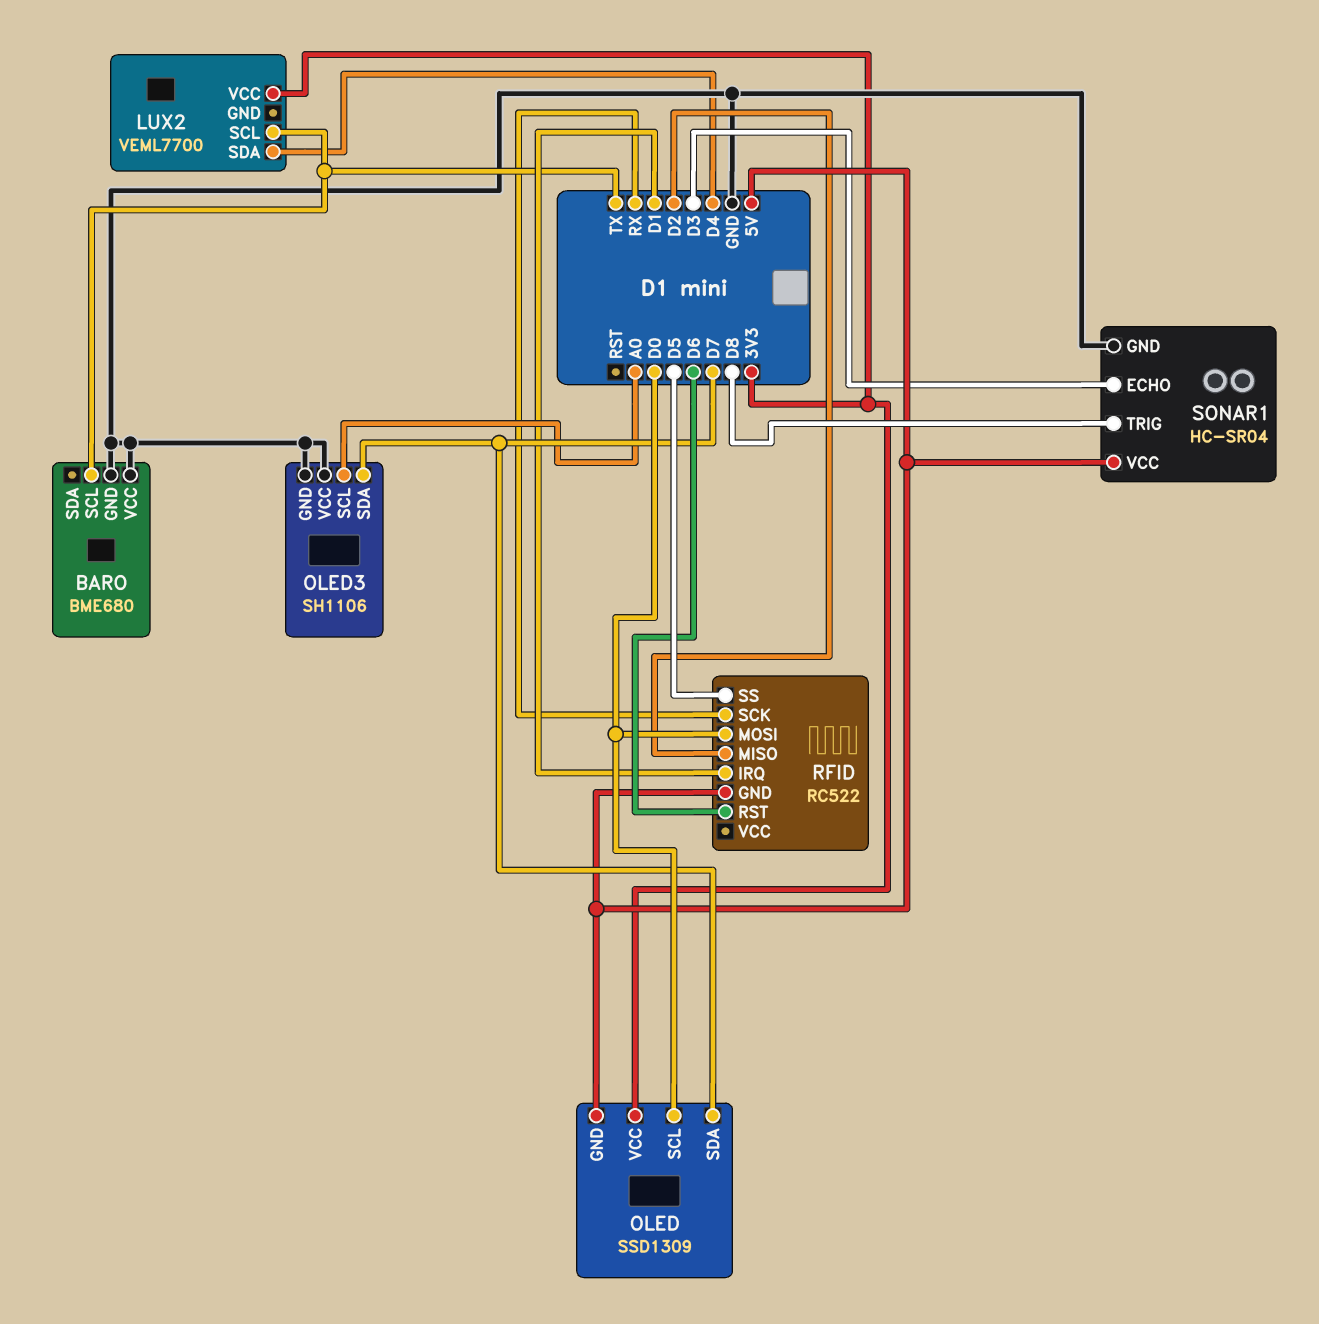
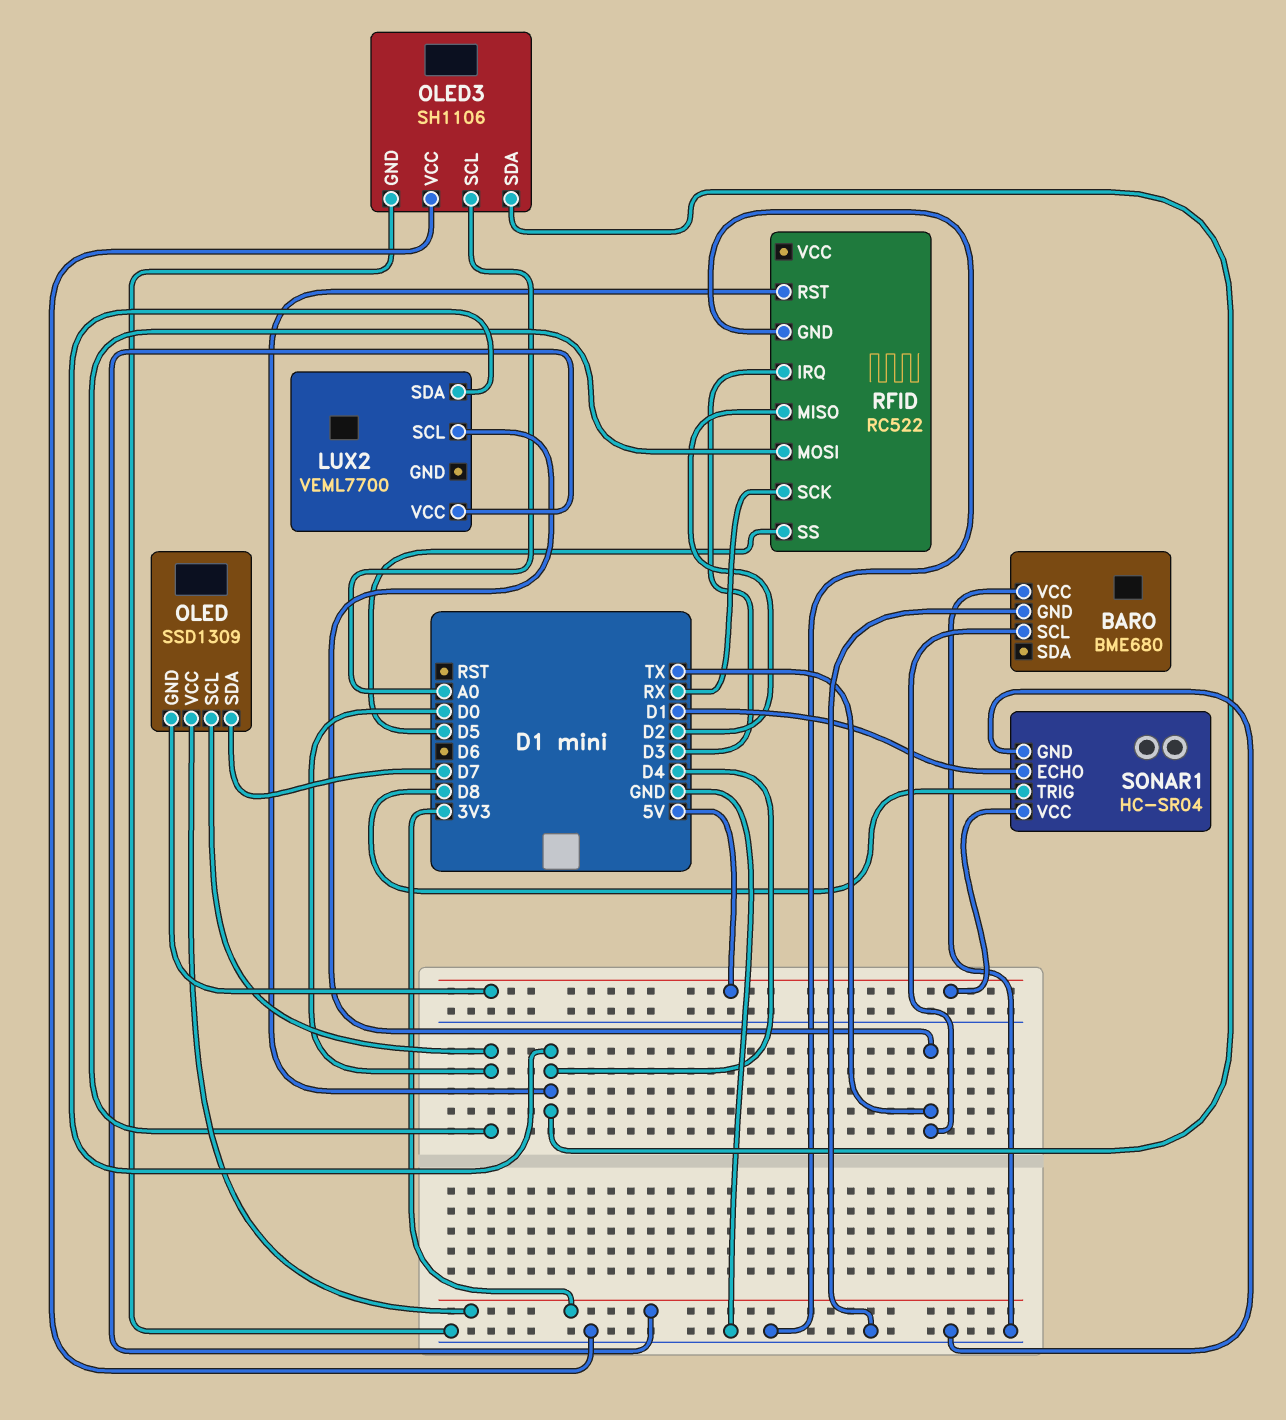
OLED3 pin SDA: D7 -> D4
RFID pin GND: 5V -> GND
RFID pin IRQ: D1 -> D3
RFID pin RST: D6 -> D4
SONAR1 pin ECHO: D3 -> D1

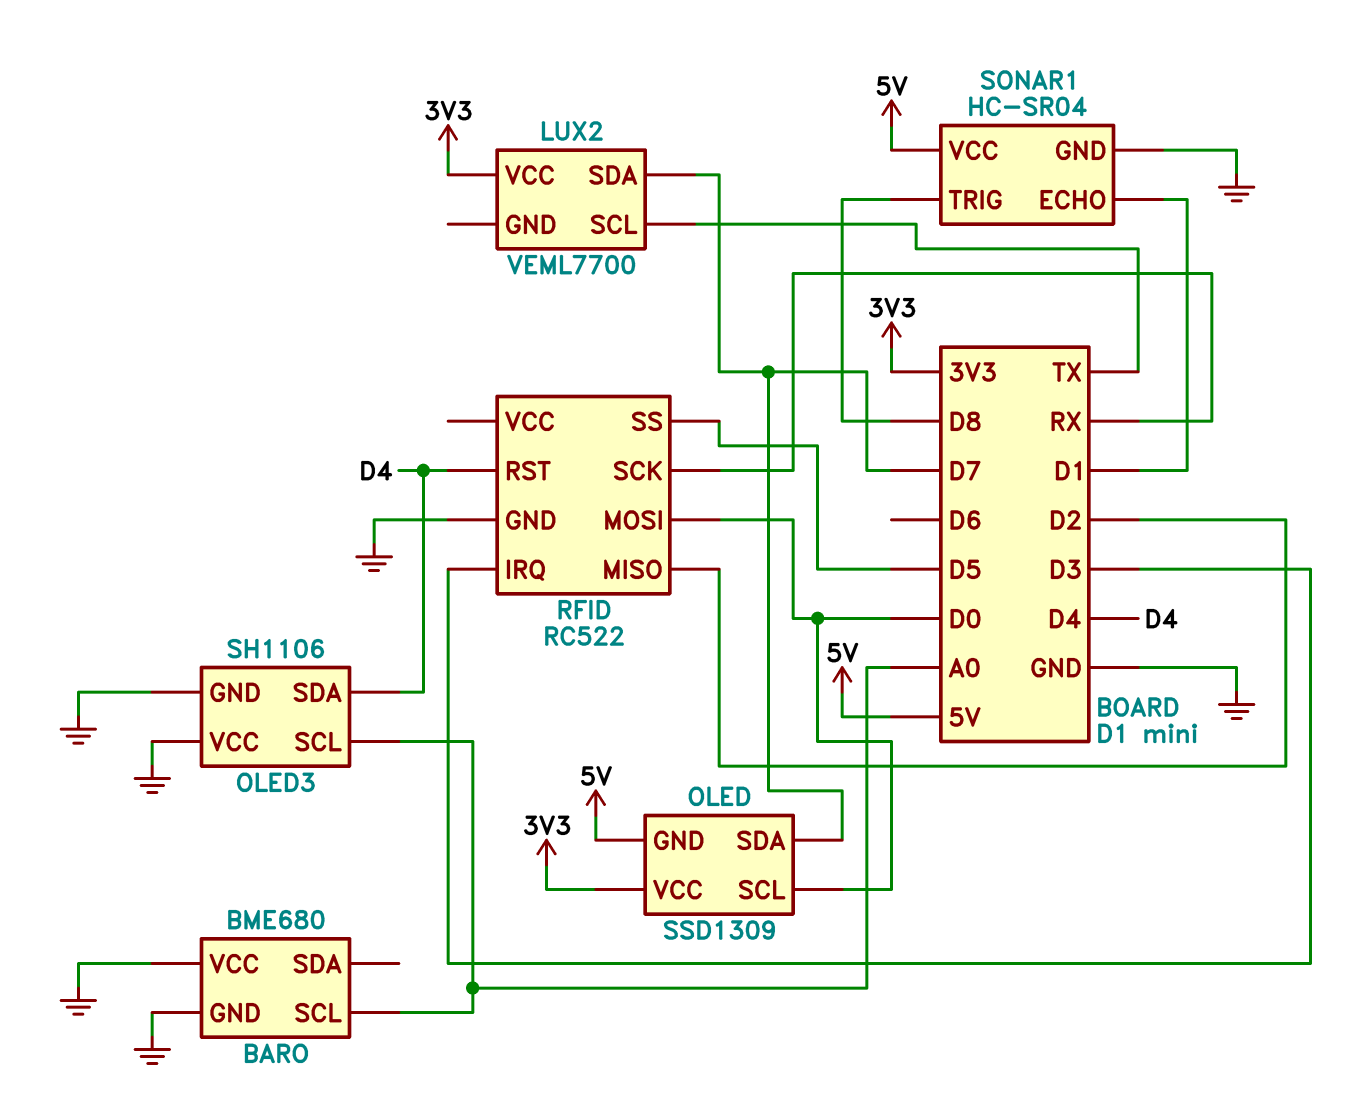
BARO pin SCL: TX -> A0
LUX2 pin SDA: D4 -> D7

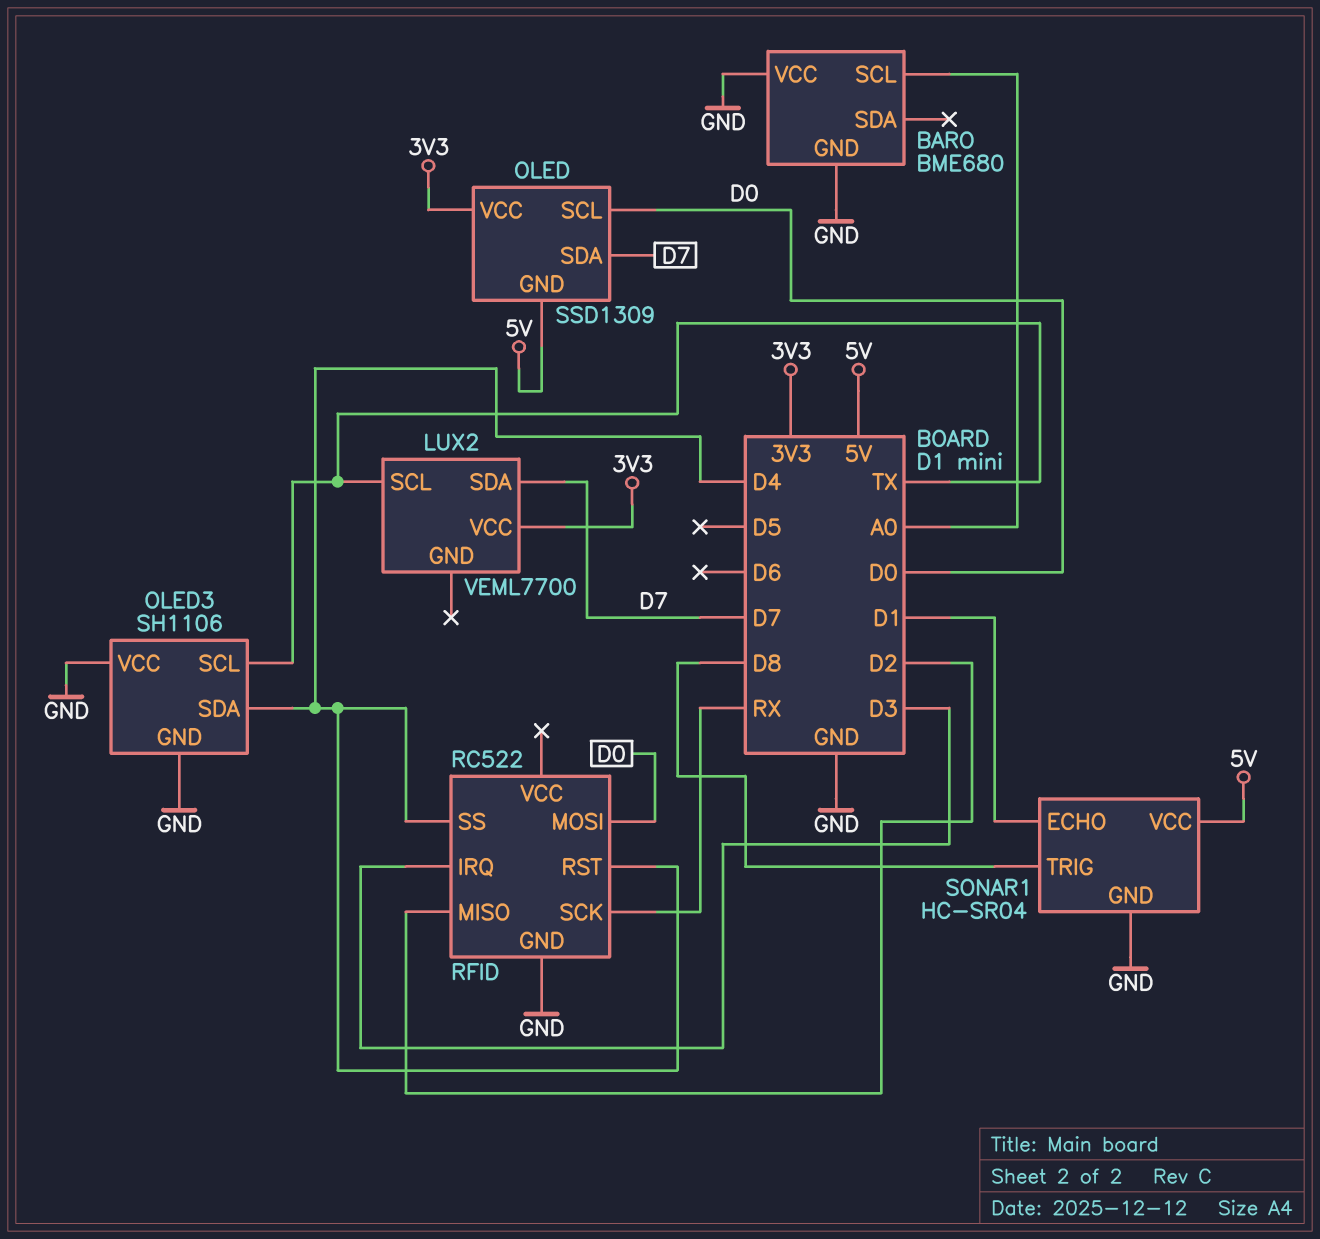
OLED3 pin SCL: A0 -> TX
RFID pin SS: D5 -> D4

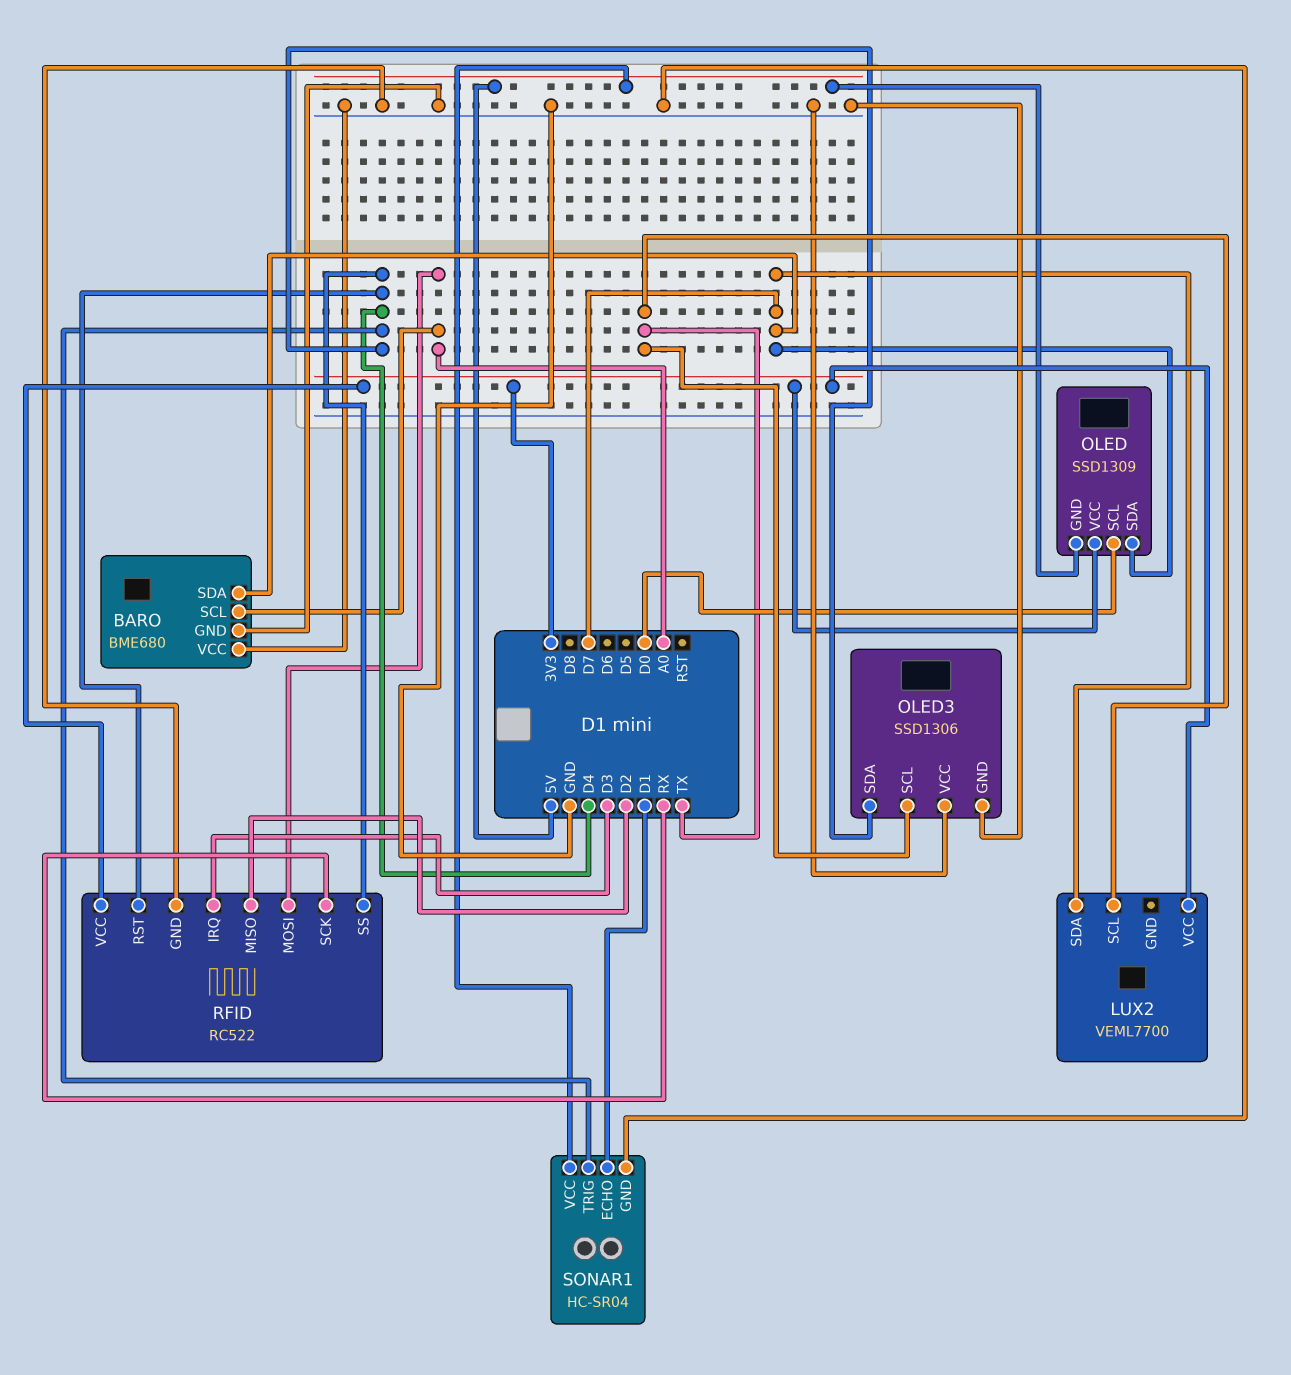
BARO pin SDA: none -> D7
OLED3: SH1106 -> SSD1306
RFID pin MOSI: D0 -> A0
RFID pin VCC: none -> 3V3
SONAR1 pin TRIG: D8 -> D4

